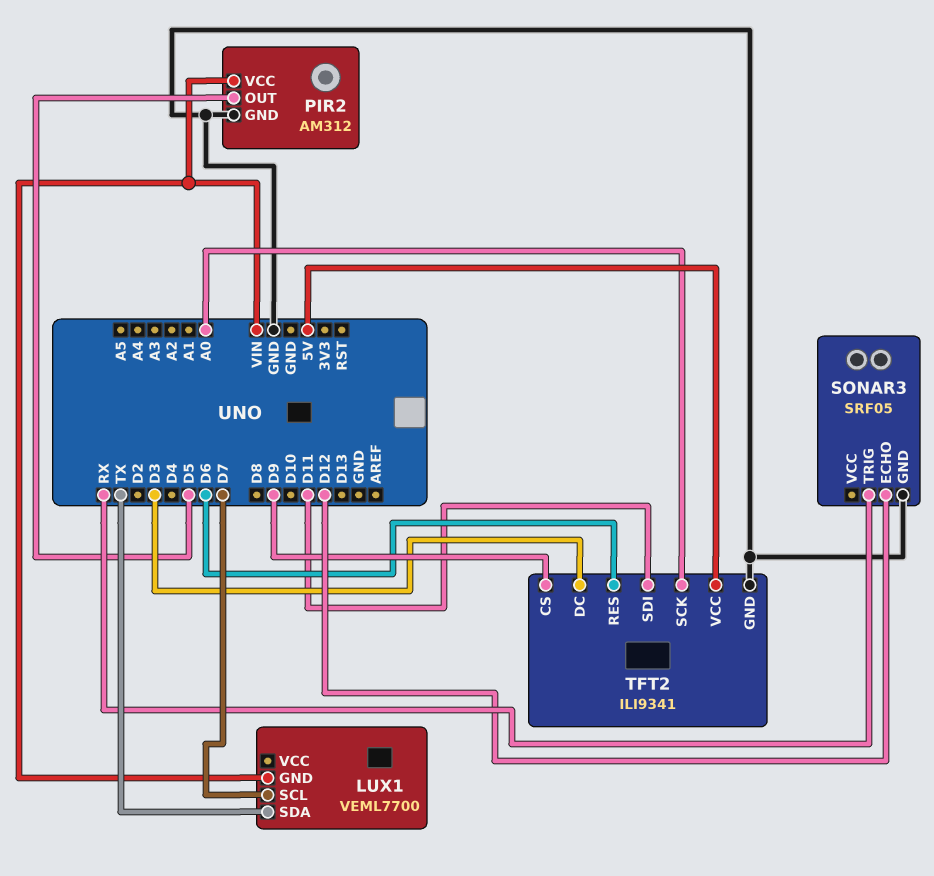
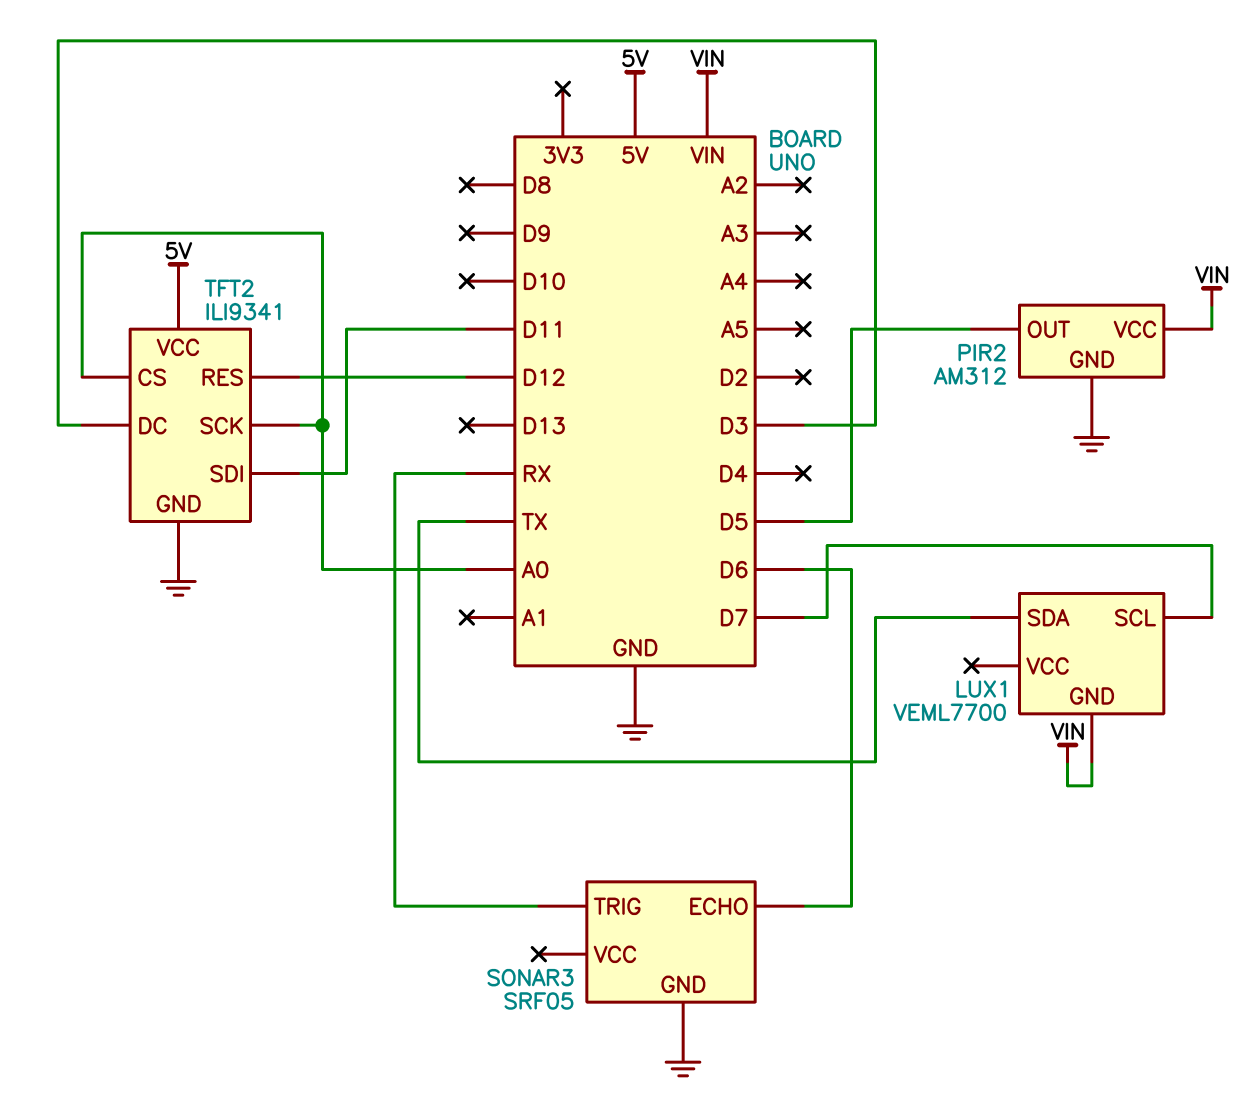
SONAR3 pin ECHO: D12 -> D6
TFT2 pin CS: D9 -> A0
TFT2 pin RES: D6 -> D12

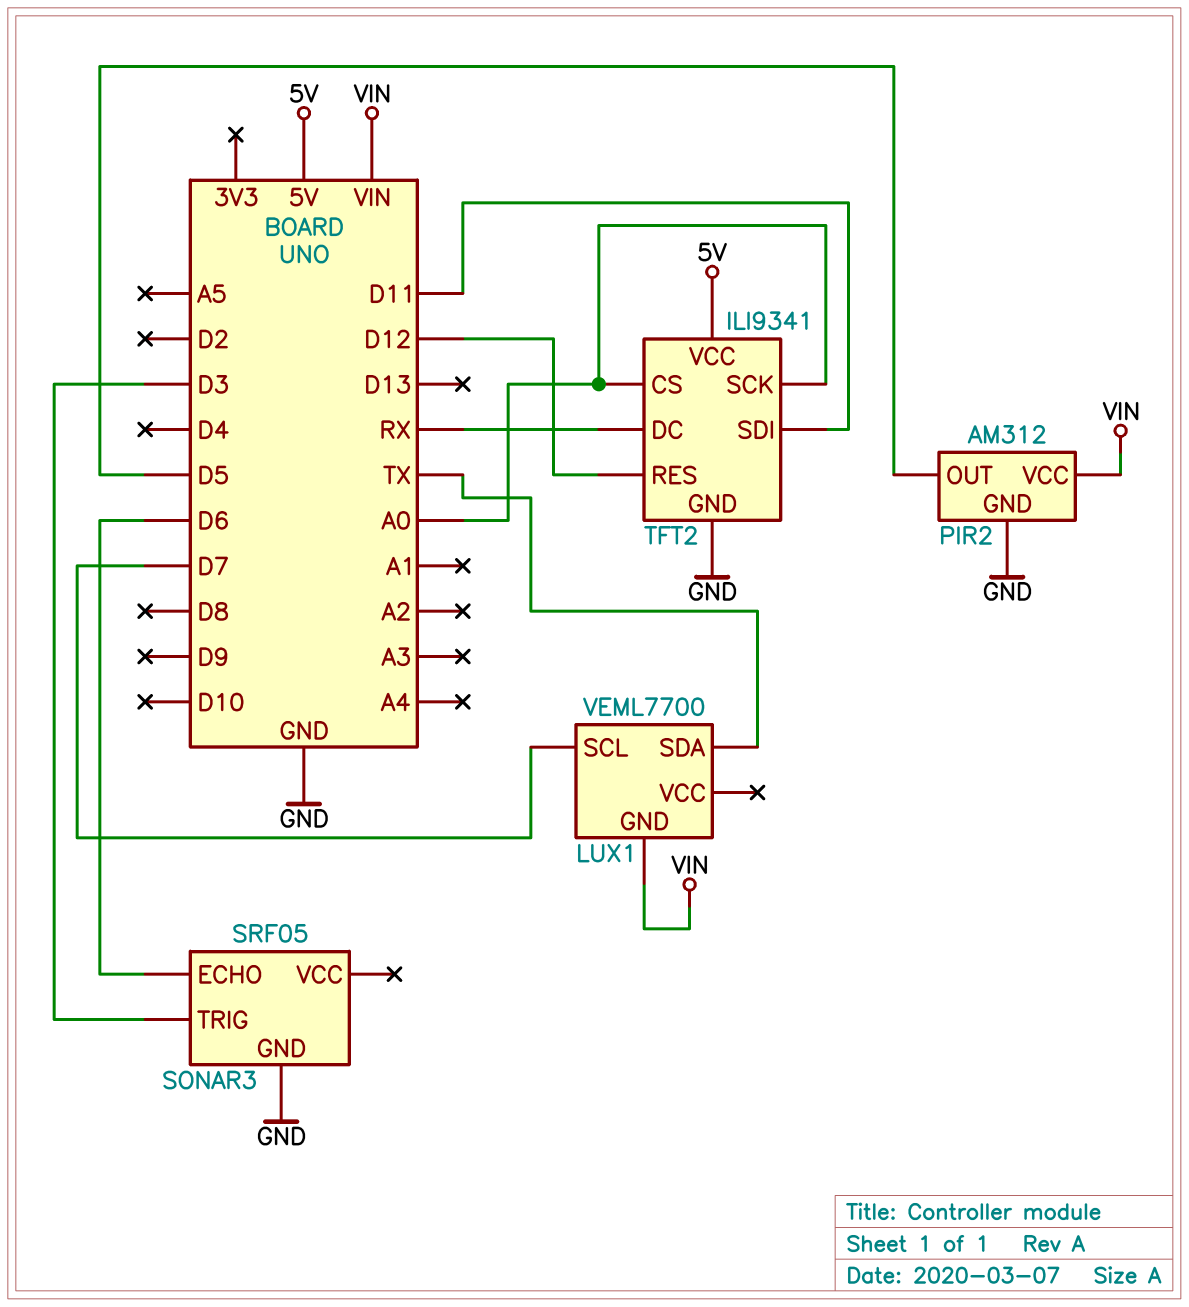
SONAR3 pin TRIG: RX -> D3
TFT2 pin DC: D3 -> RX

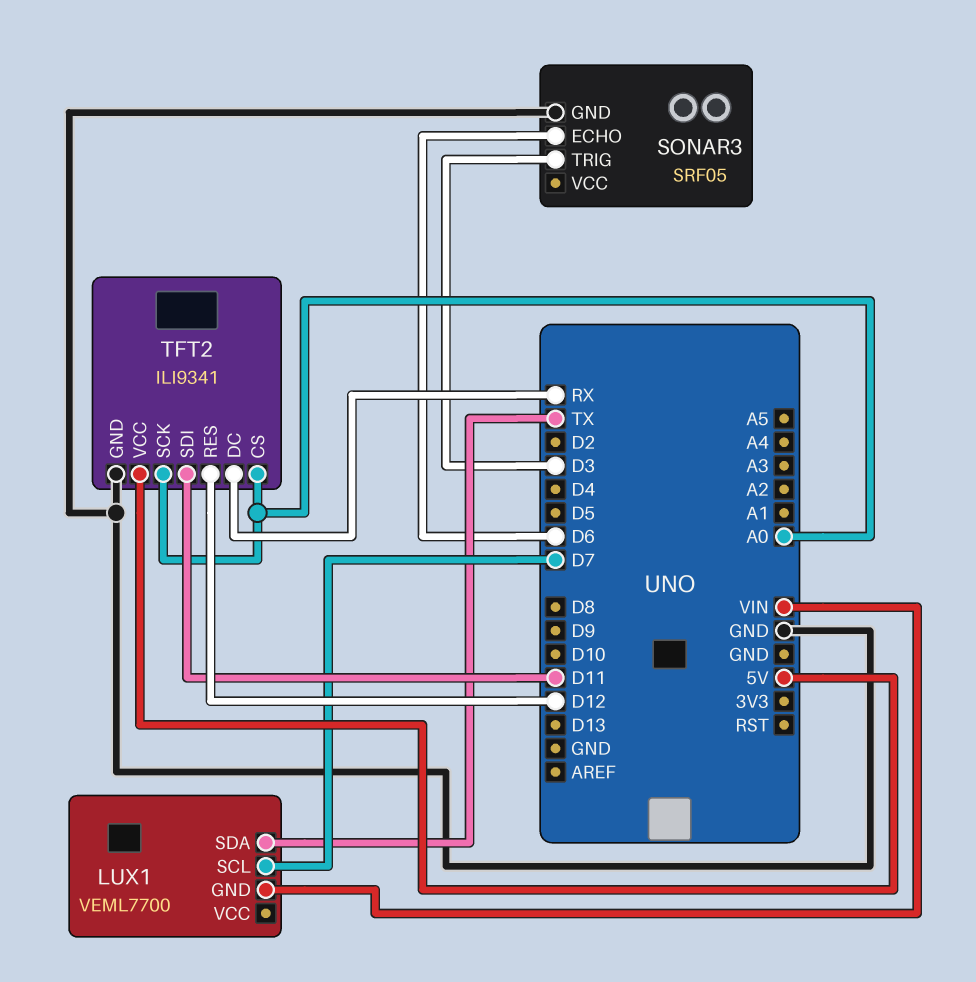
PIR2: AM312 -> none
PIR2 pin GND: GND -> none
PIR2 pin OUT: D5 -> none
PIR2 pin VCC: VIN -> none

